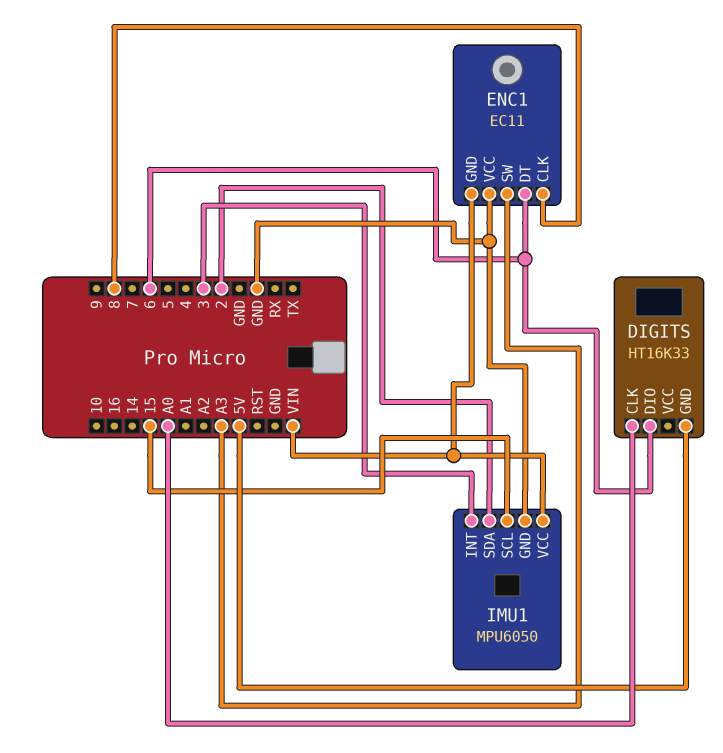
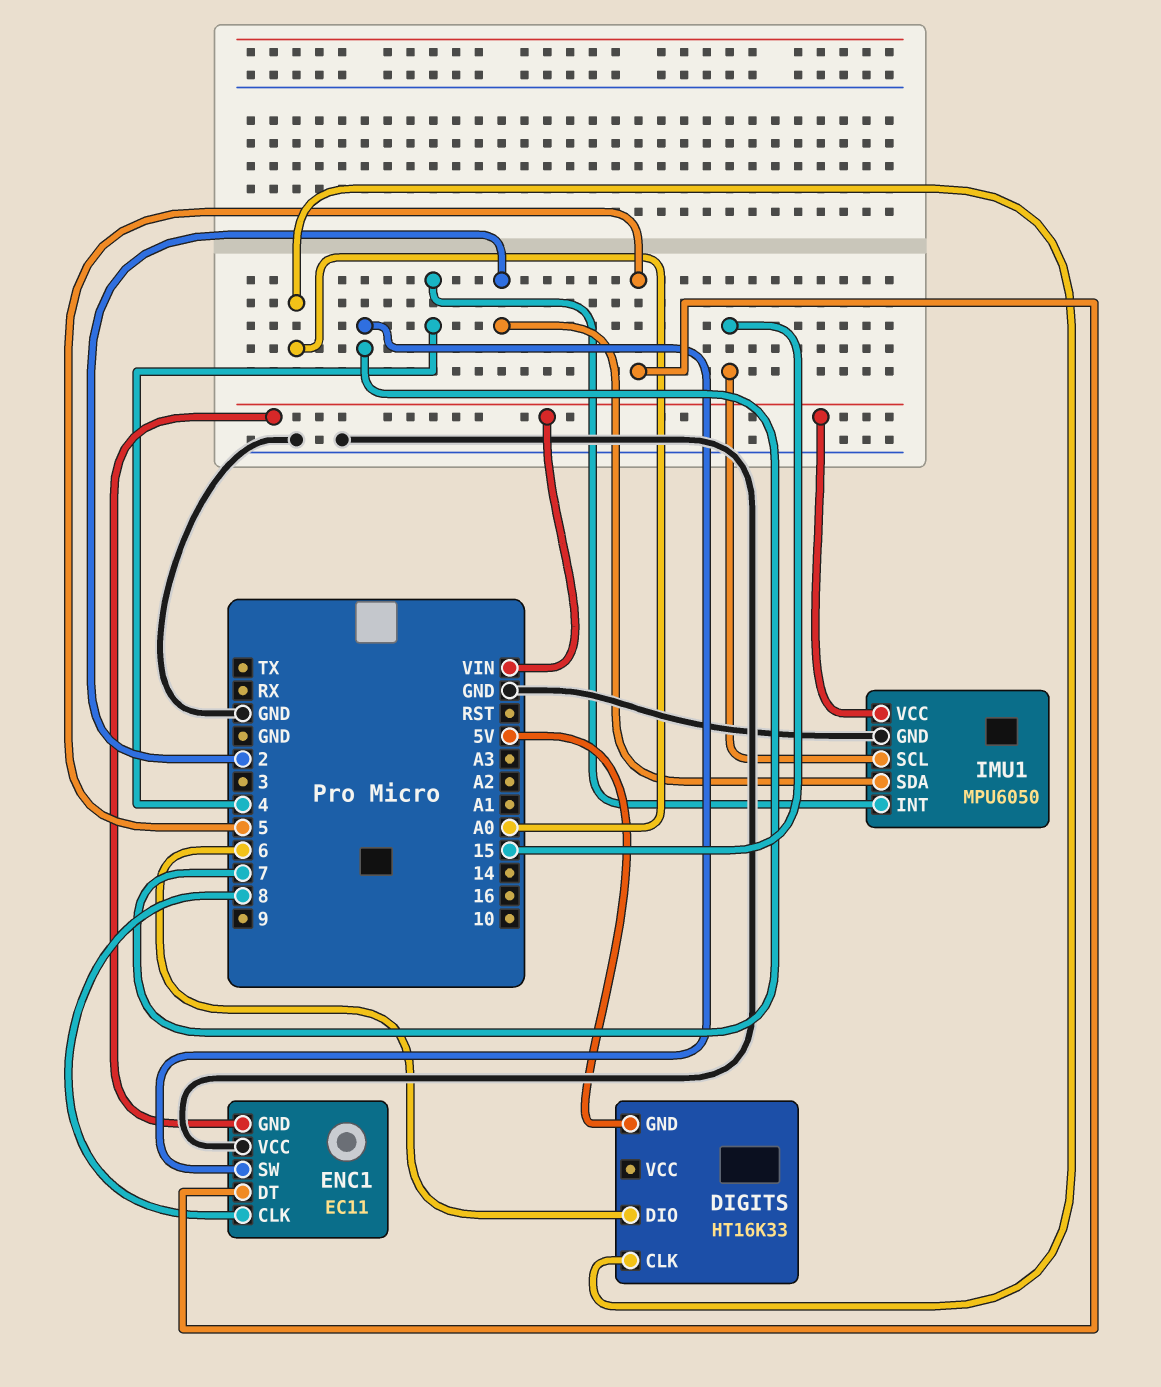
ENC1 pin DT: 6 -> 5
ENC1 pin SW: A3 -> 7
IMU1 pin INT: 3 -> 4

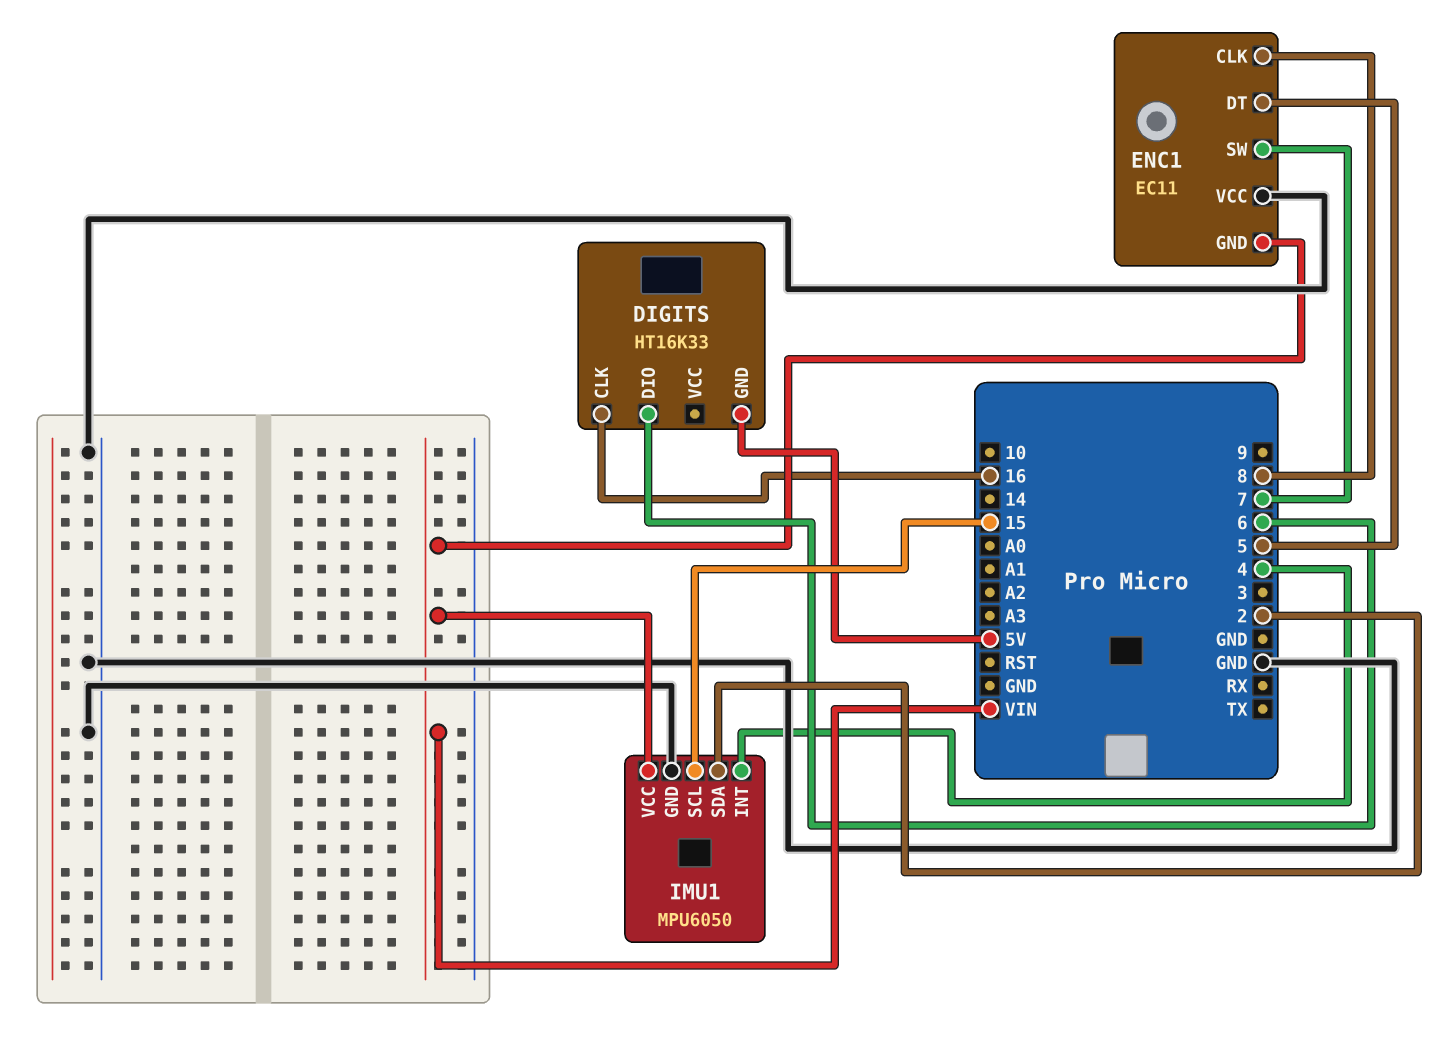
DIGITS pin CLK: A0 -> 16

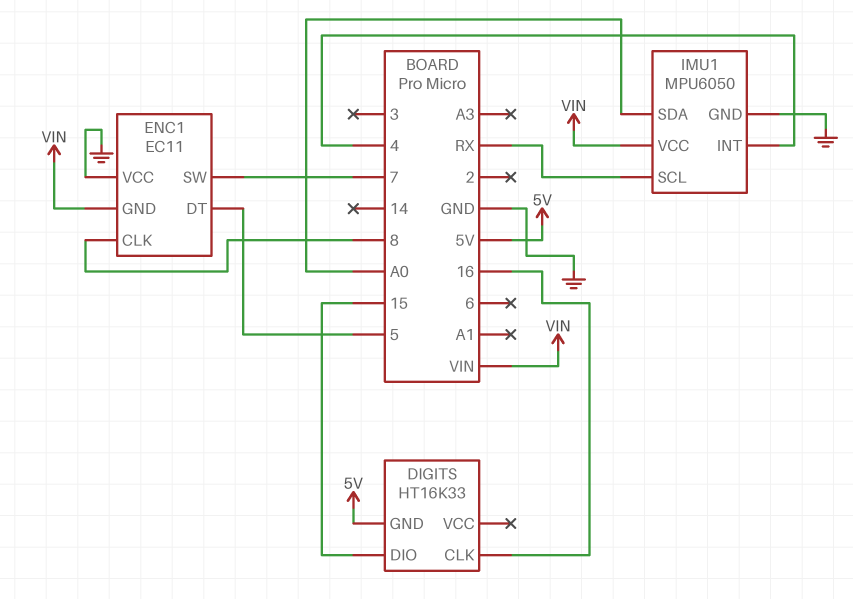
DIGITS pin DIO: 6 -> 15
IMU1 pin SCL: 15 -> RX
IMU1 pin SDA: 2 -> A0

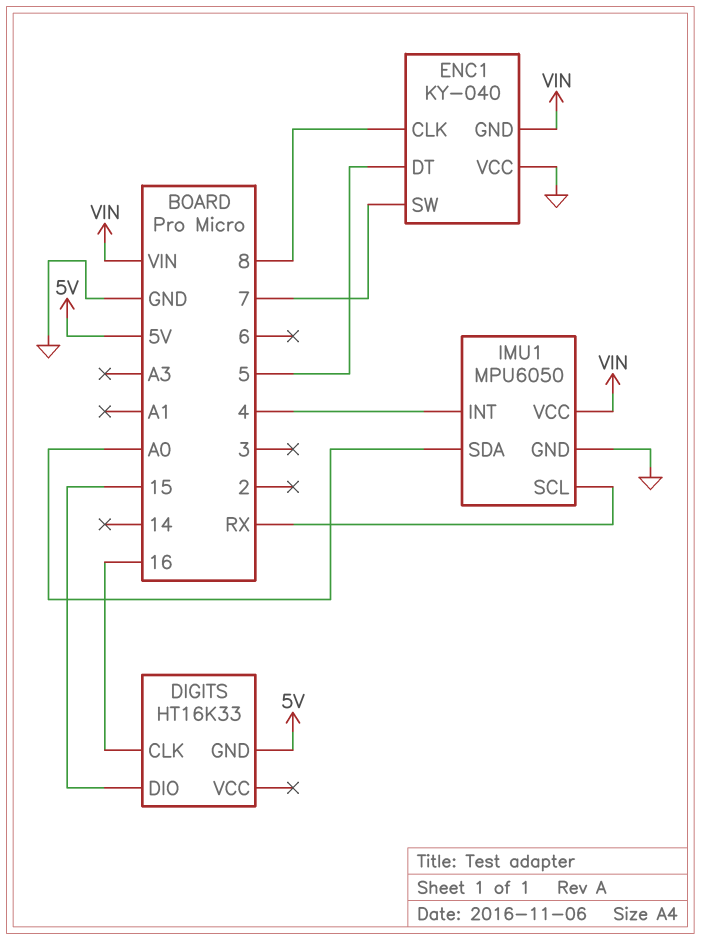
ENC1: EC11 -> KY-040

